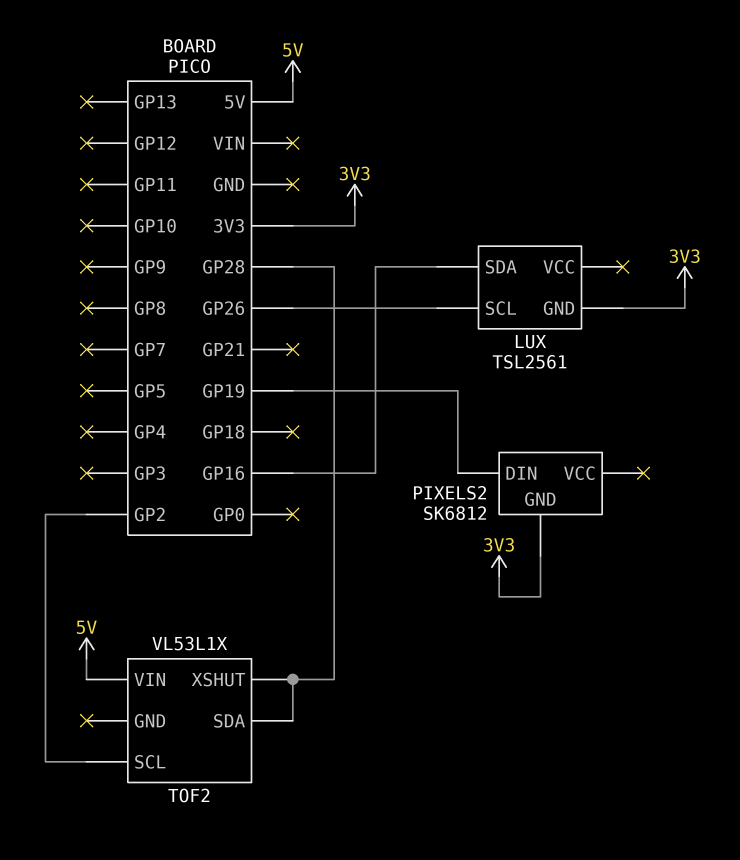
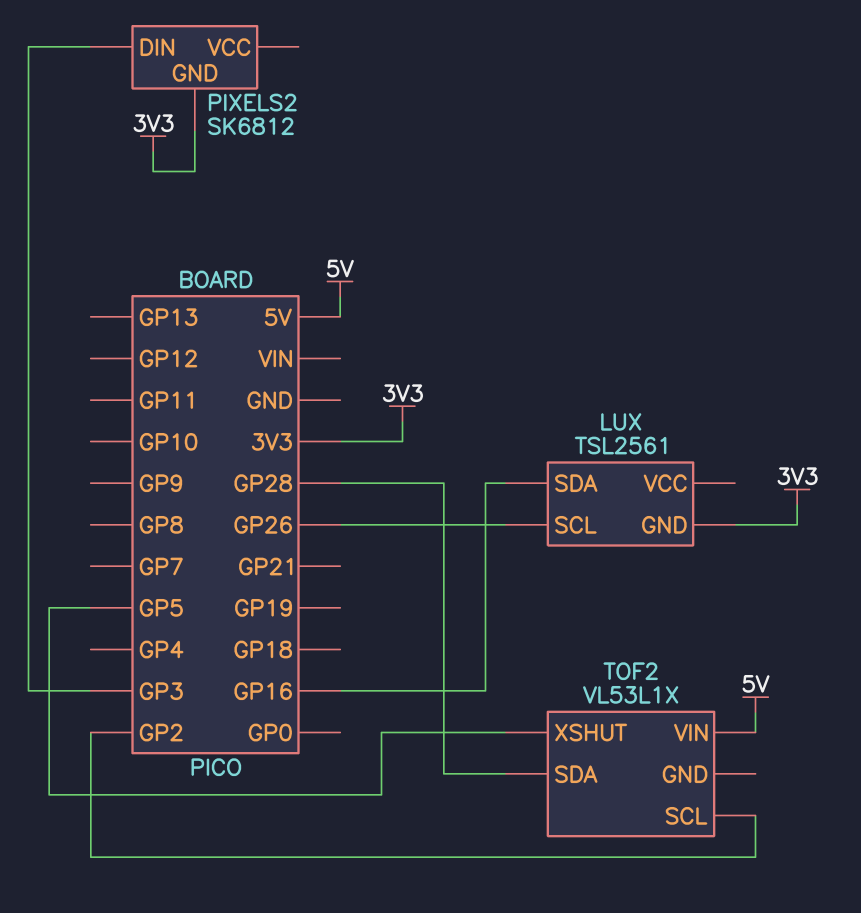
PIXELS2 pin DIN: GP19 -> GP3
TOF2 pin XSHUT: GP28 -> GP5

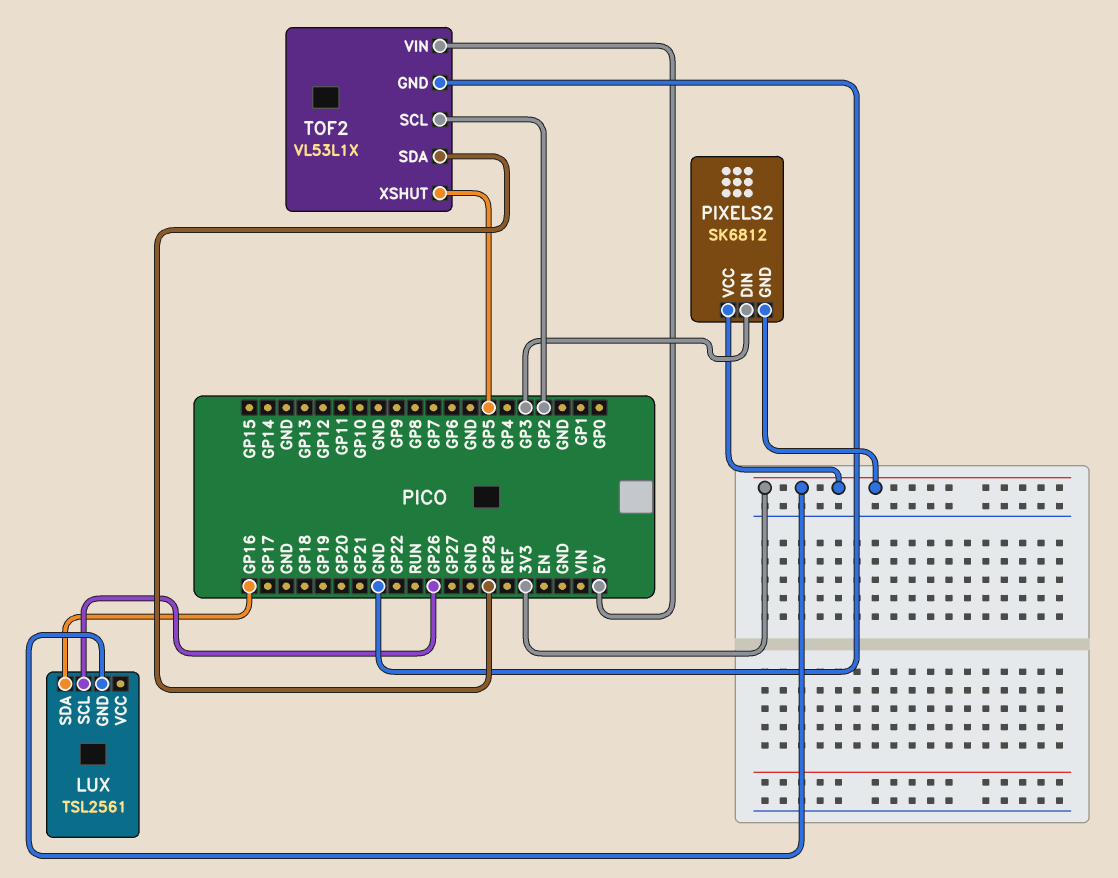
PIXELS2 pin VCC: none -> 3V3
TOF2 pin GND: none -> GND

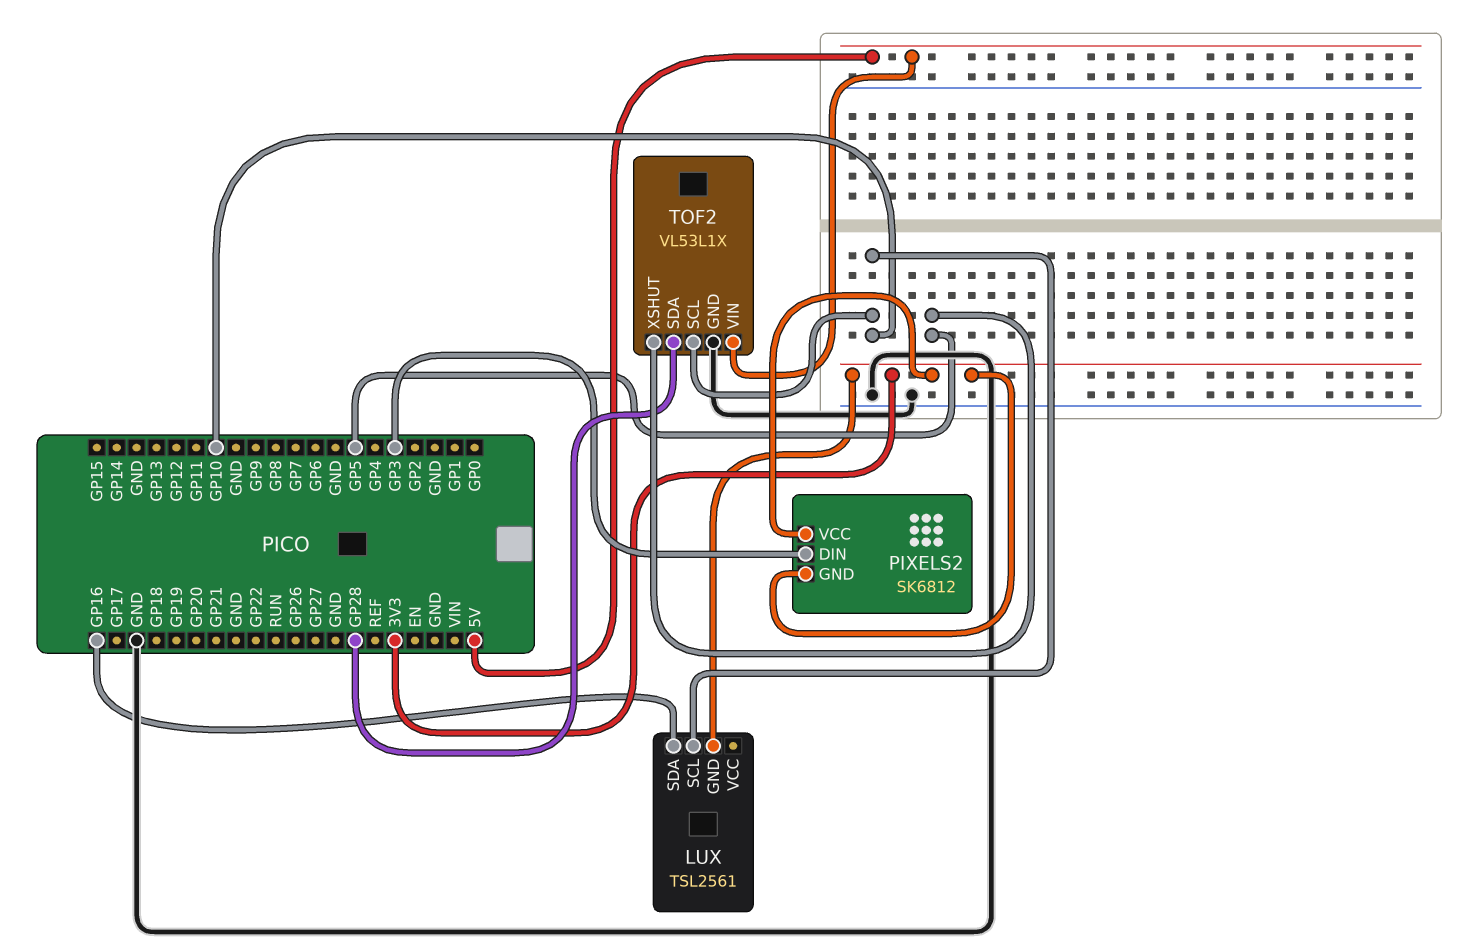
LUX pin SCL: GP26 -> GP10
TOF2 pin SCL: GP2 -> GP10

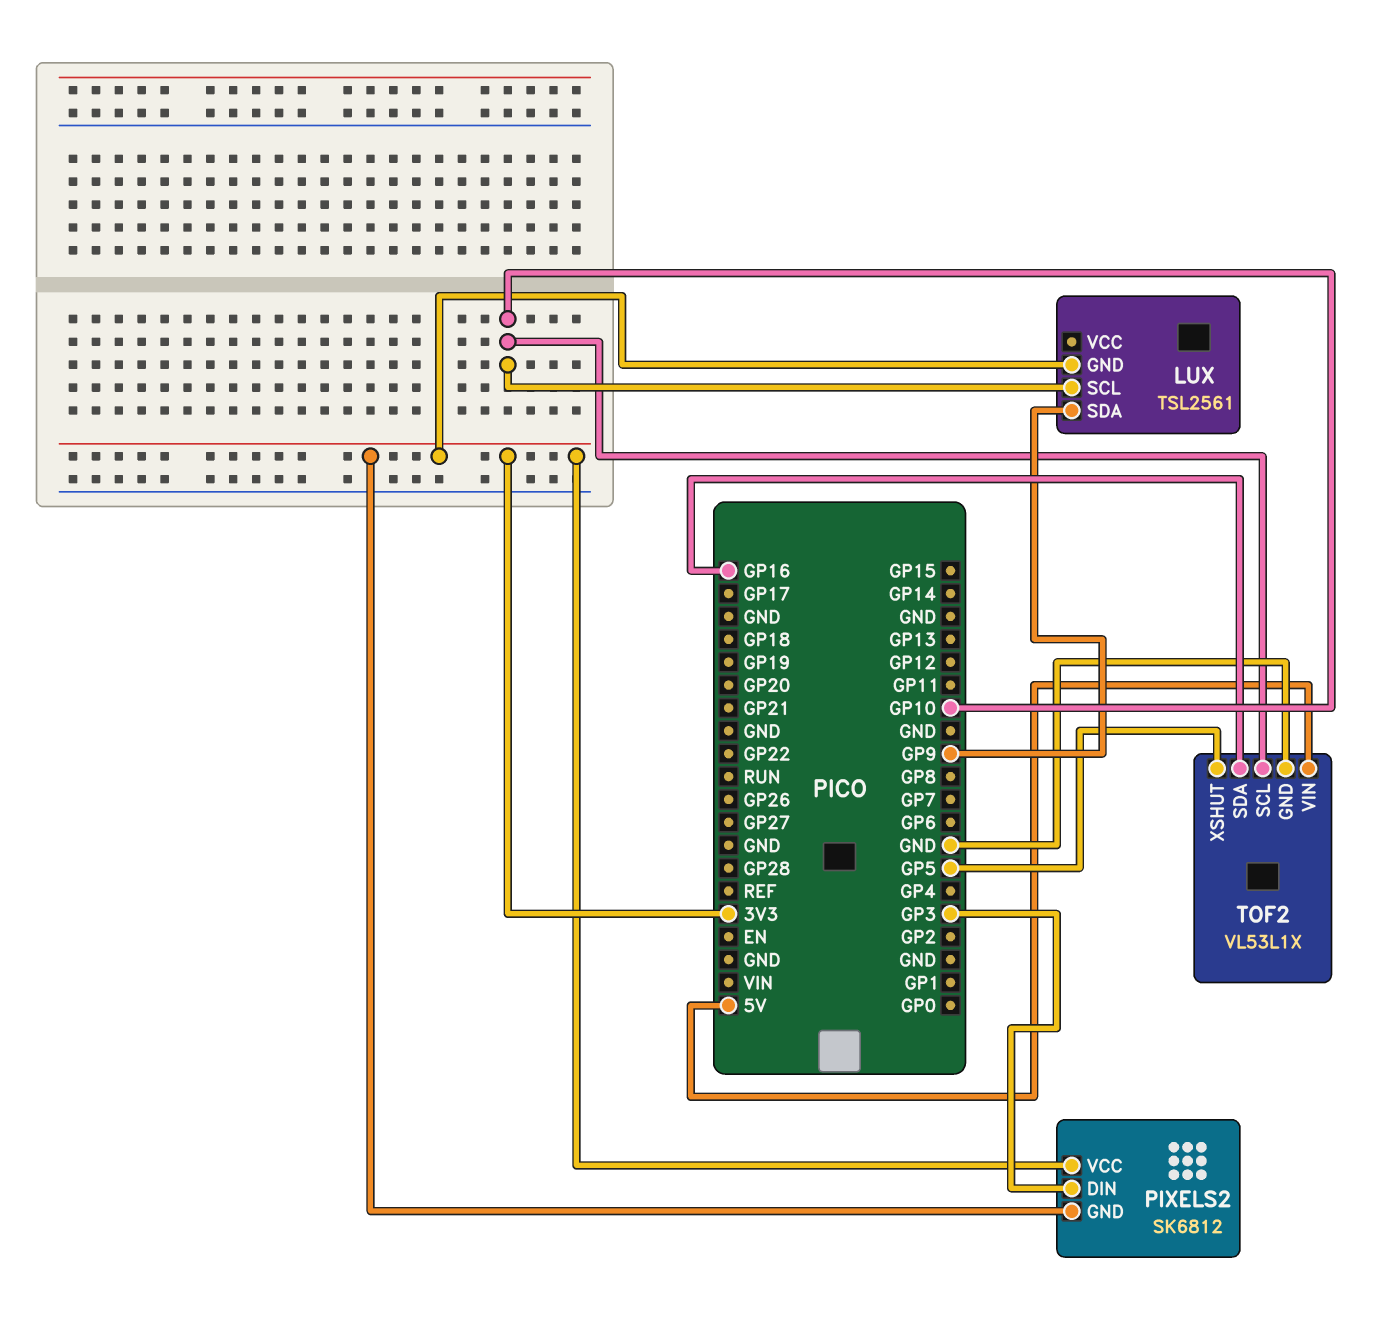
LUX pin SDA: GP16 -> GP9
TOF2 pin SDA: GP28 -> GP16

